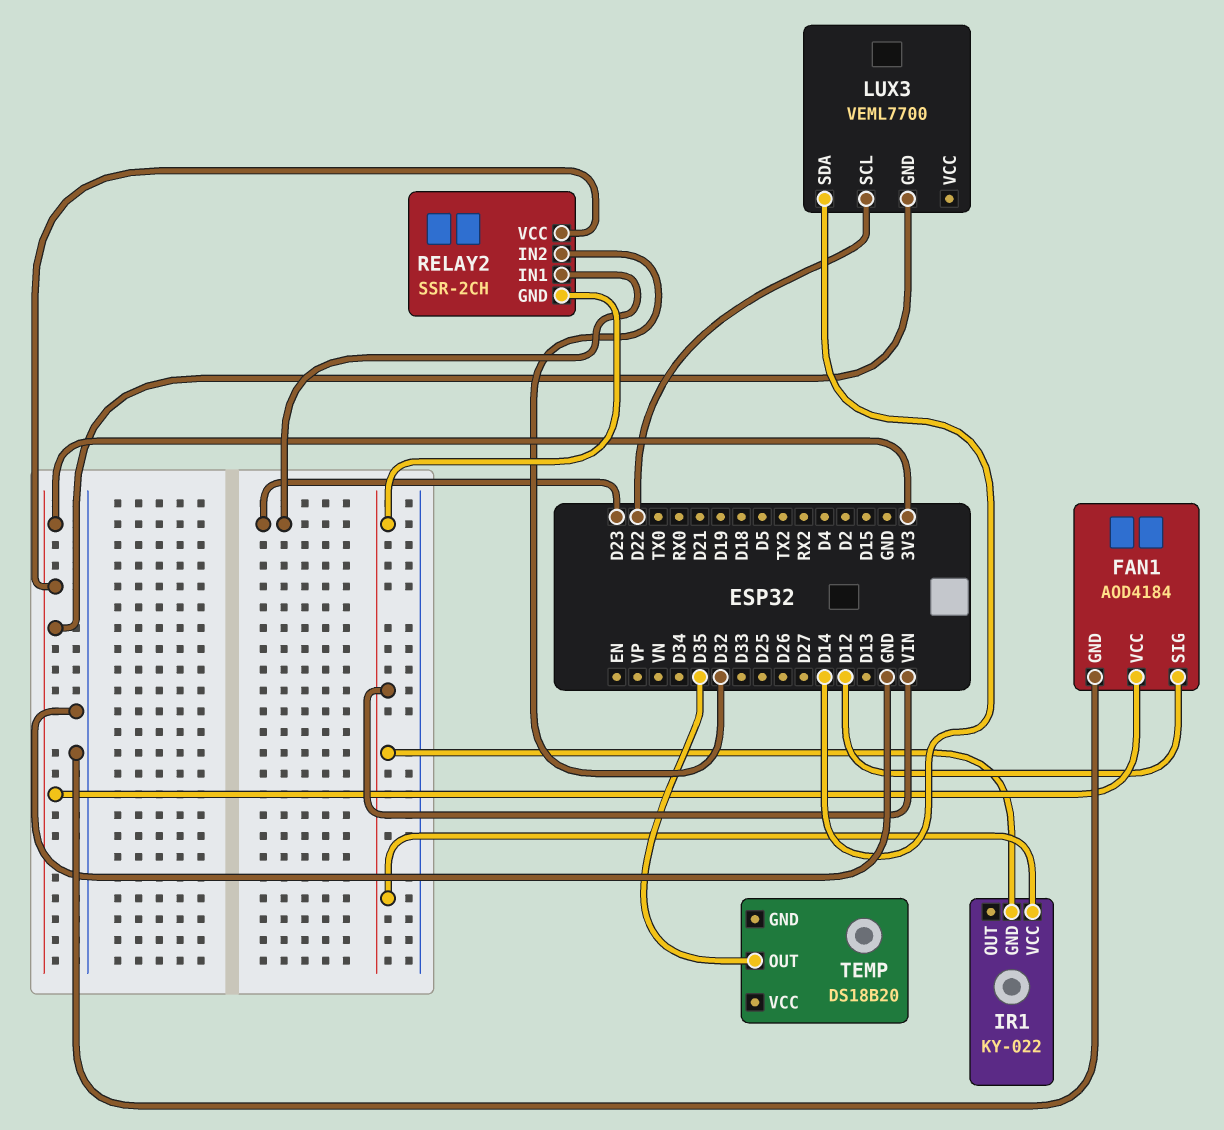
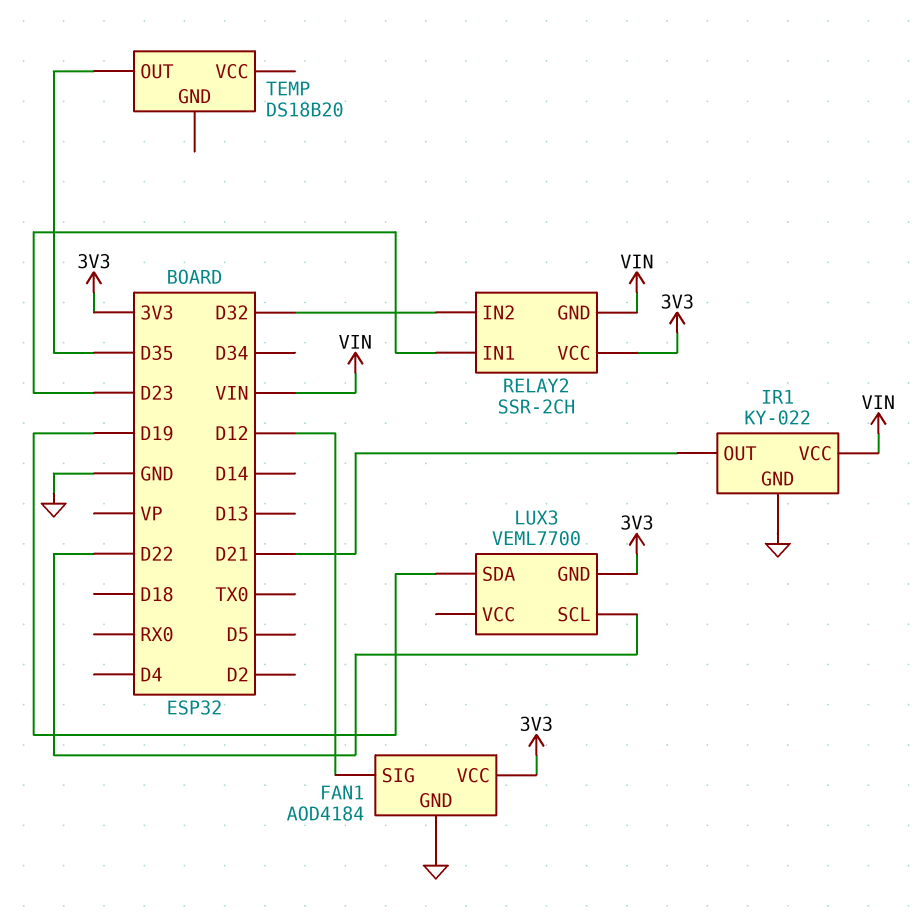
IR1 pin GND: VIN -> GND
IR1 pin OUT: none -> D21
LUX3 pin SDA: D14 -> D19

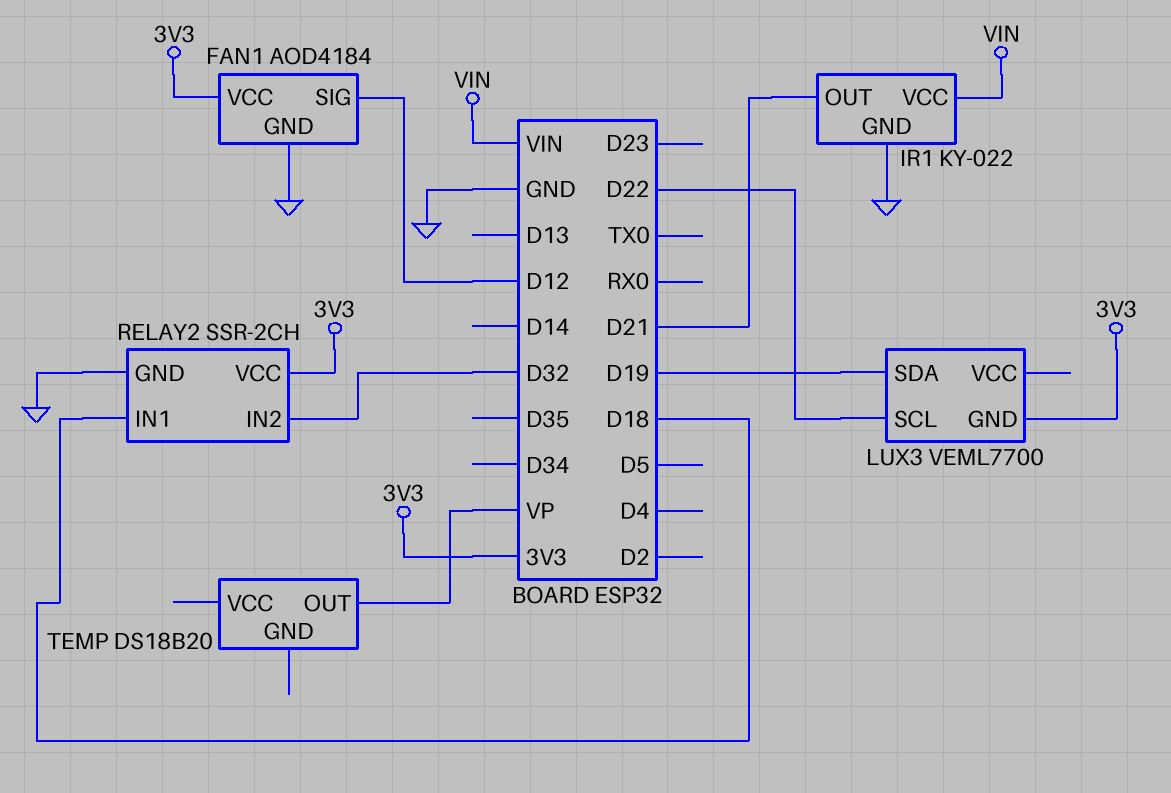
RELAY2 pin GND: VIN -> GND
RELAY2 pin IN1: D23 -> D18
TEMP pin OUT: D35 -> VP

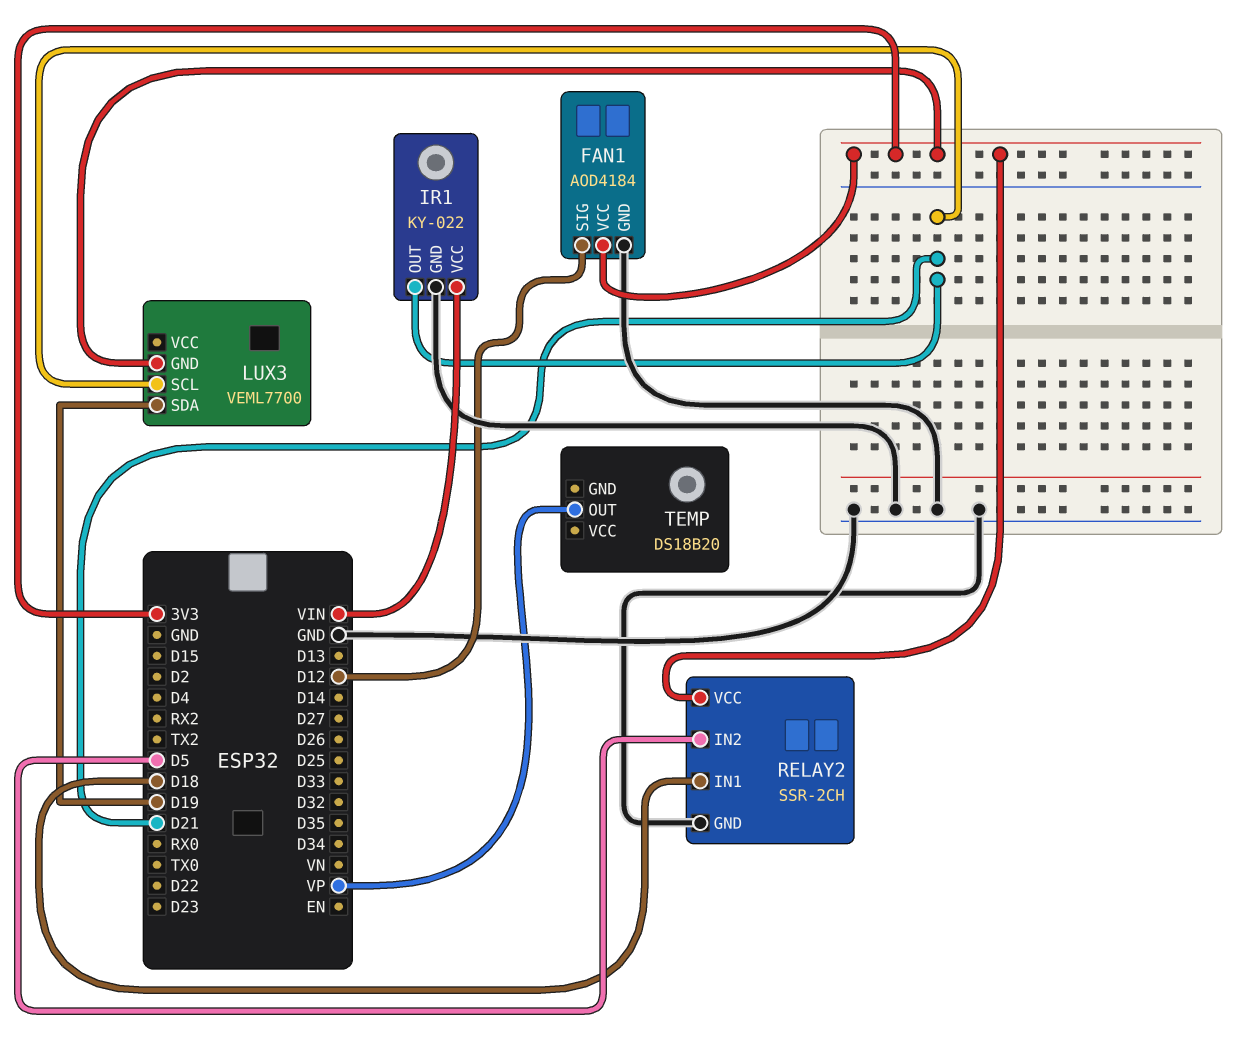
LUX3 pin SCL: D22 -> D21
RELAY2 pin IN2: D32 -> D5

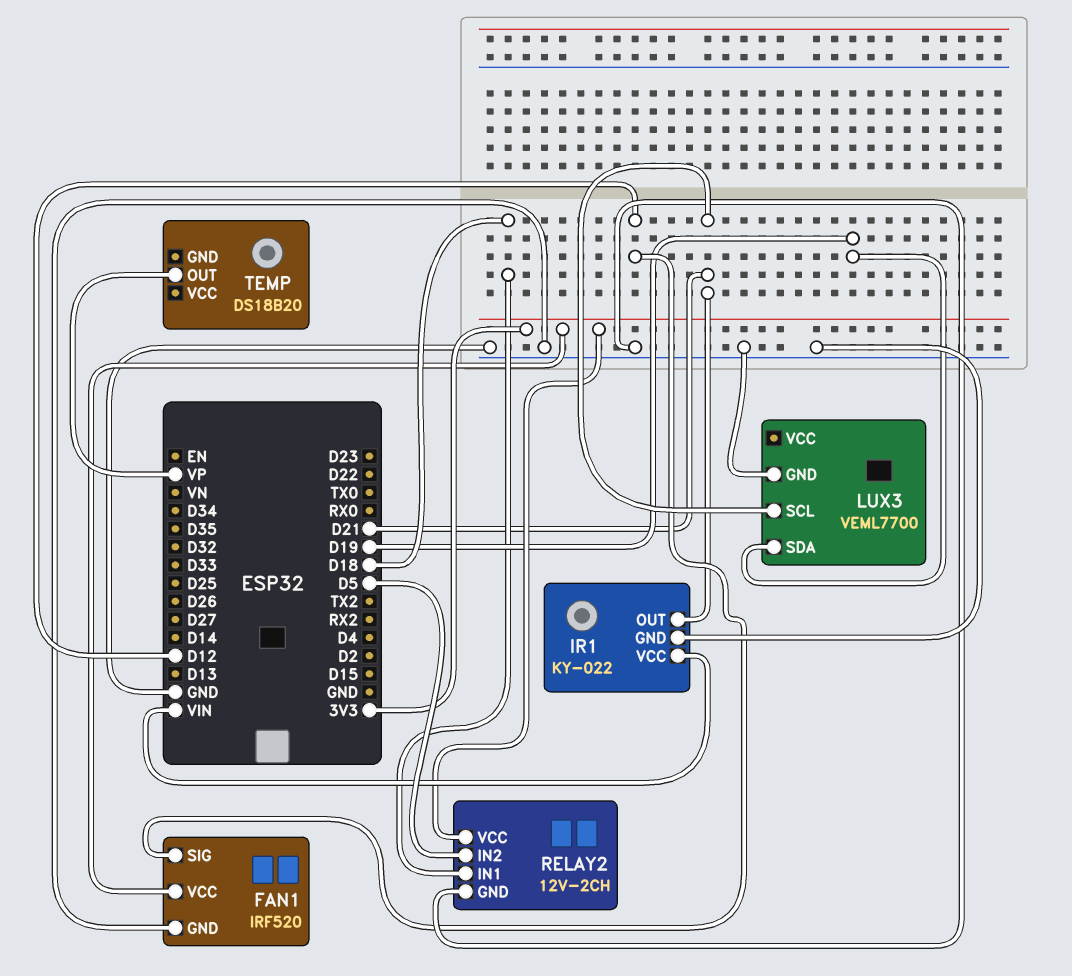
FAN1: AOD4184 -> IRF520
LUX3 pin GND: 3V3 -> GND
RELAY2: SSR-2CH -> 12V-2CH

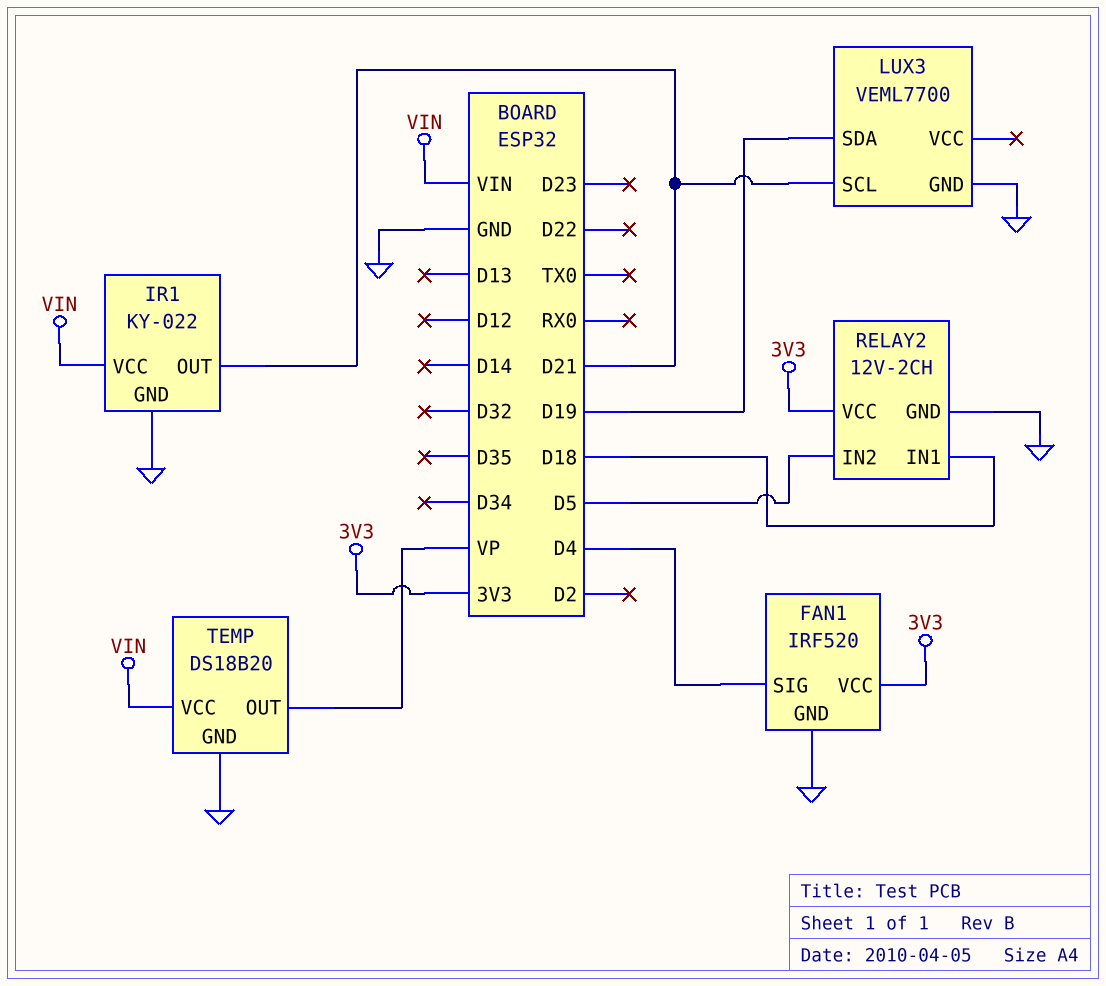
FAN1 pin SIG: D12 -> D4
TEMP pin GND: none -> GND
TEMP pin VCC: none -> VIN

